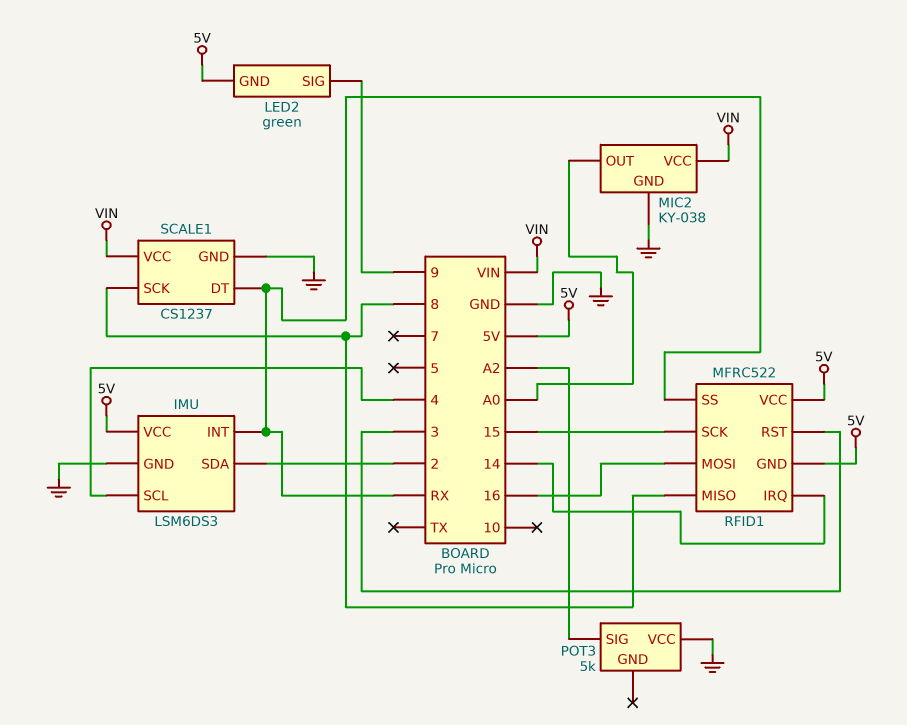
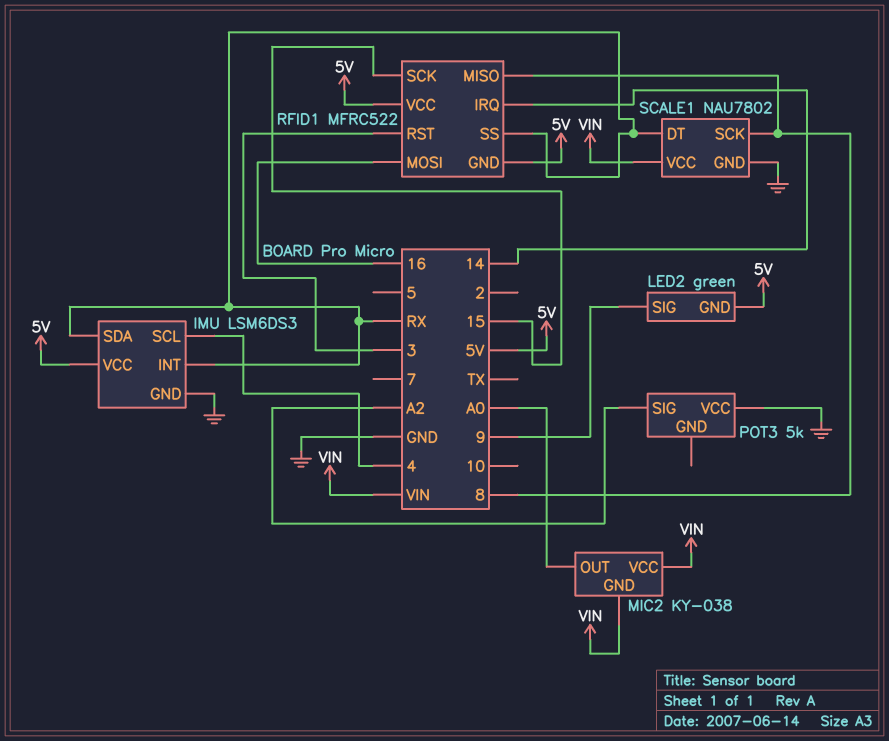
IMU pin SDA: 2 -> RX
MIC2 pin GND: GND -> VIN
SCALE1: CS1237 -> NAU7802

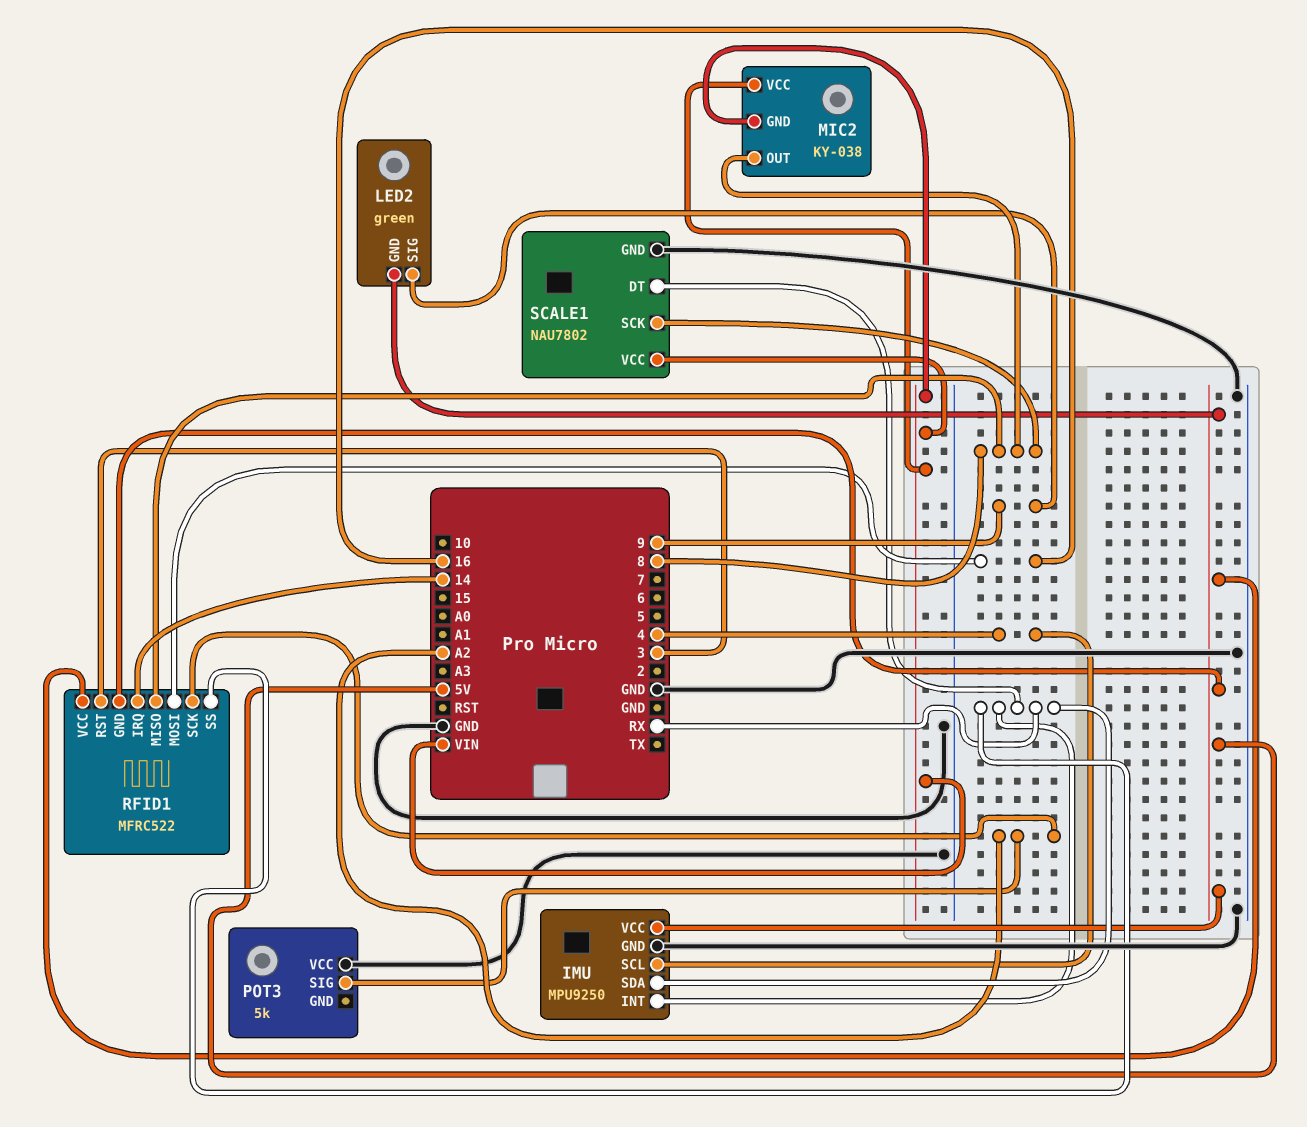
IMU: LSM6DS3 -> MPU9250
MIC2 pin OUT: A0 -> 8
RFID1 pin SCK: 15 -> A2

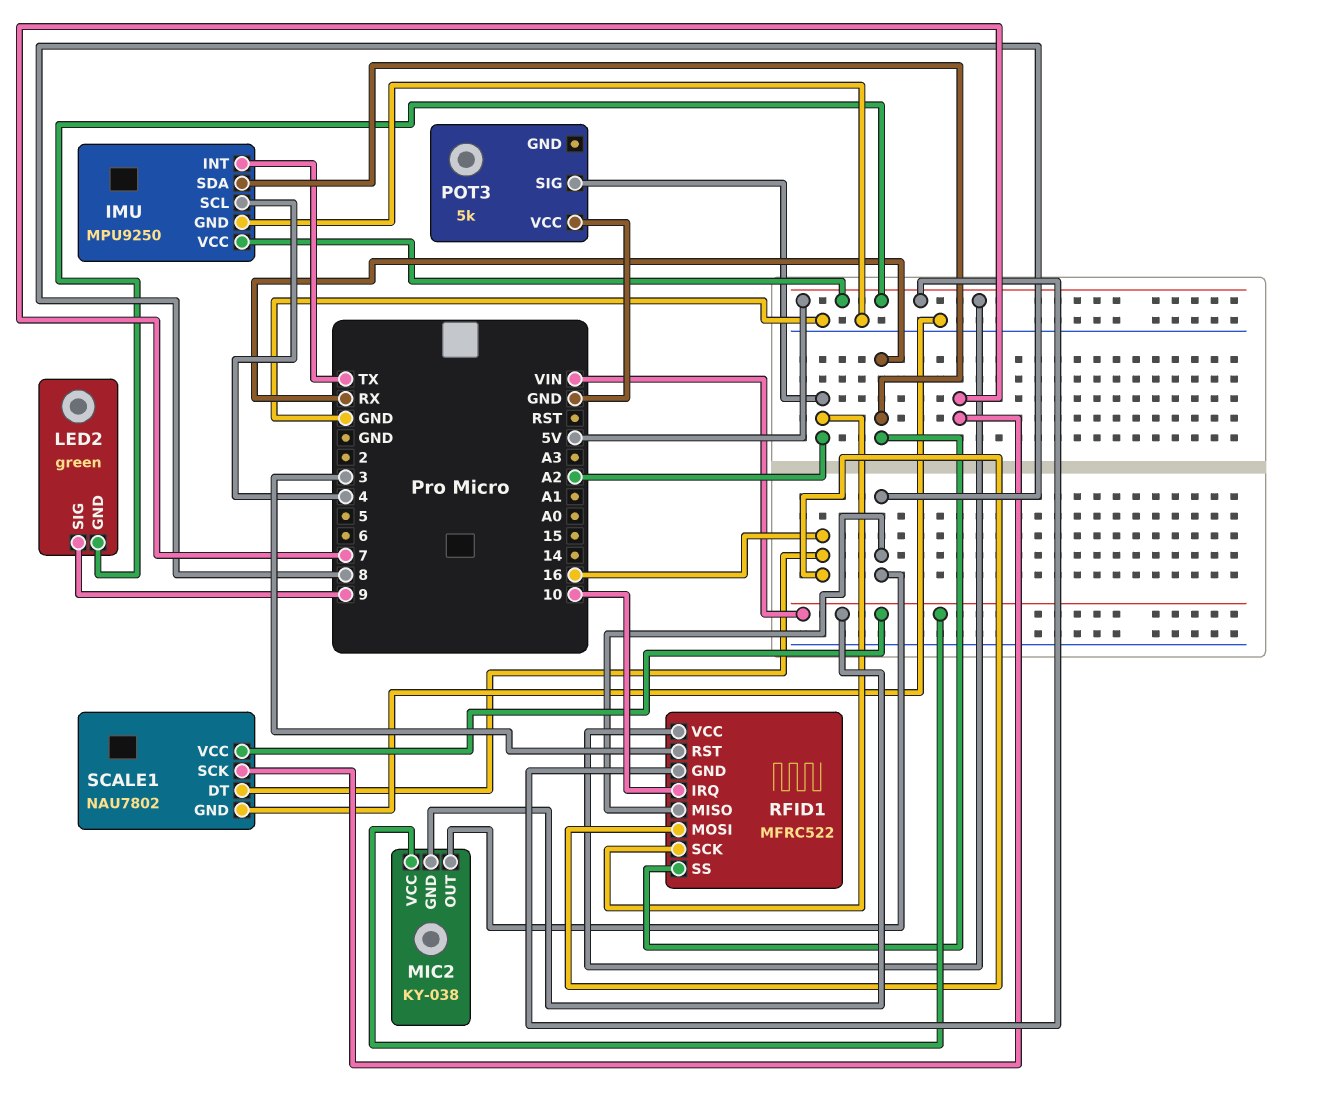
IMU pin INT: RX -> TX
RFID1 pin IRQ: 14 -> 10
SCALE1 pin DT: RX -> 16
SCALE1 pin SCK: 8 -> 7

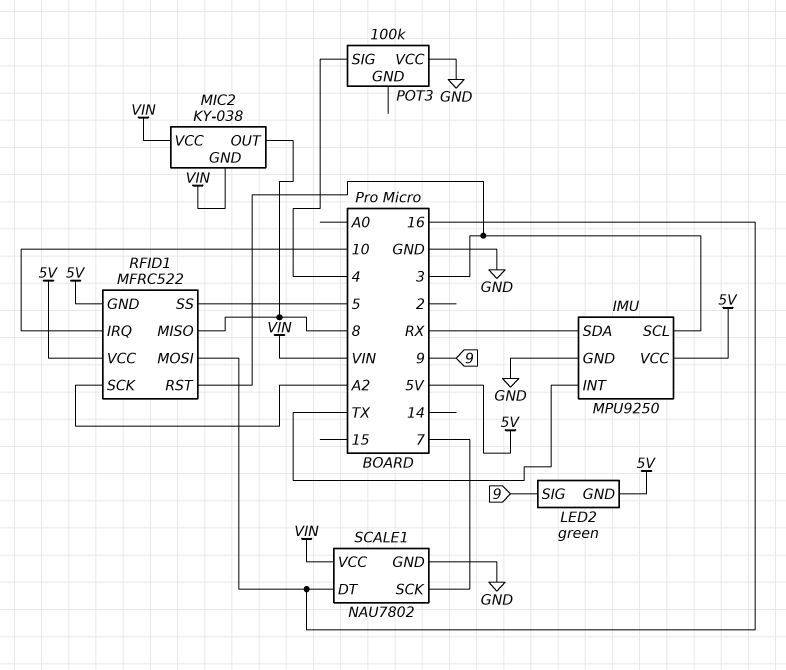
IMU pin SCL: 4 -> 3
POT3: 5k -> 100k
POT3 pin SIG: A2 -> 4
RFID1 pin SS: RX -> 5

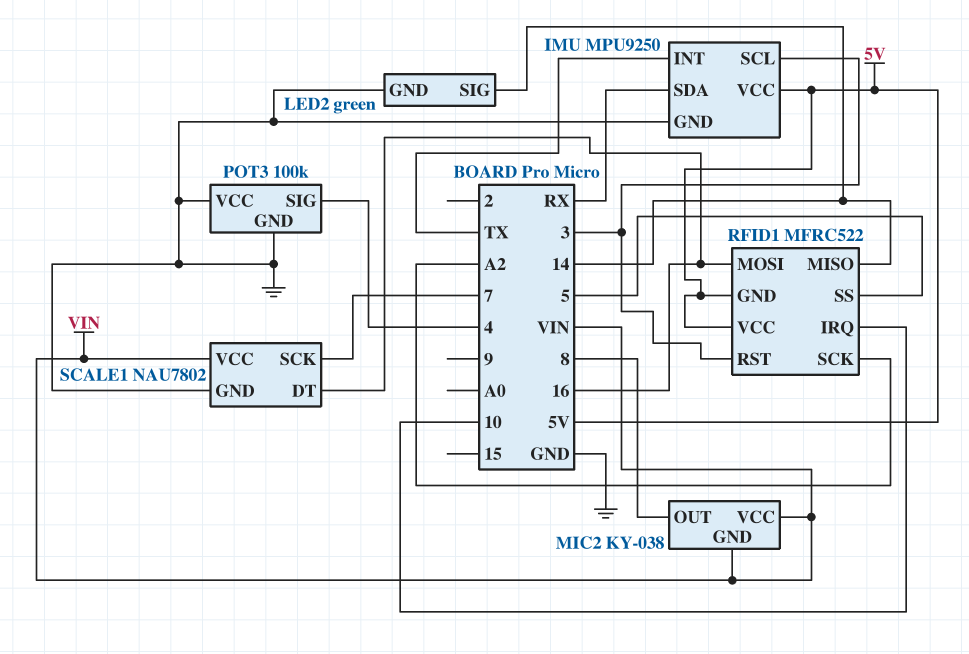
LED2 pin GND: 5V -> GND
LED2 pin SIG: 9 -> 14
POT3 pin GND: none -> GND
RFID1 pin MISO: 8 -> 14

